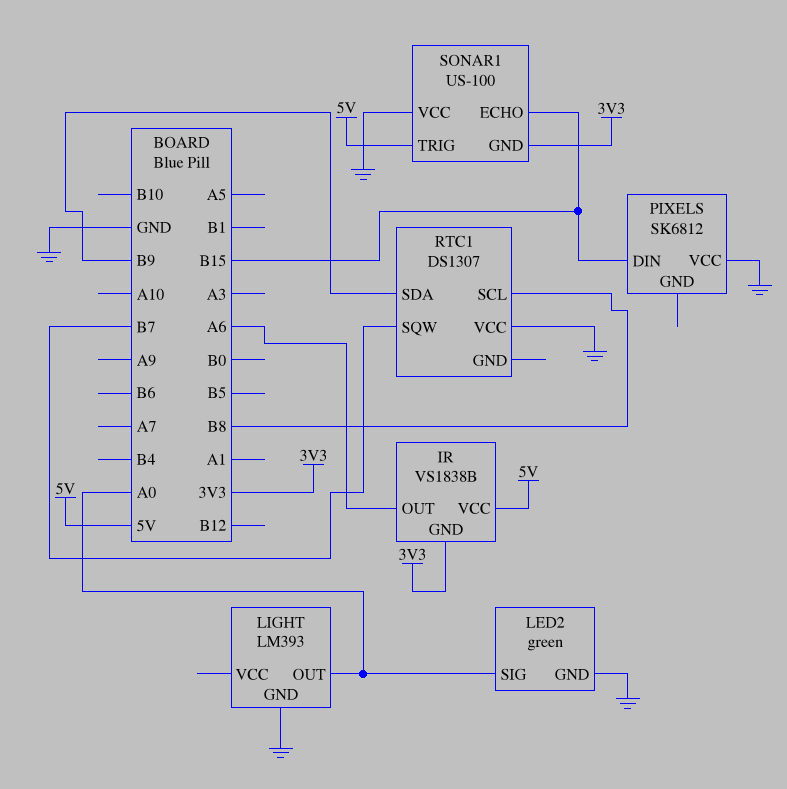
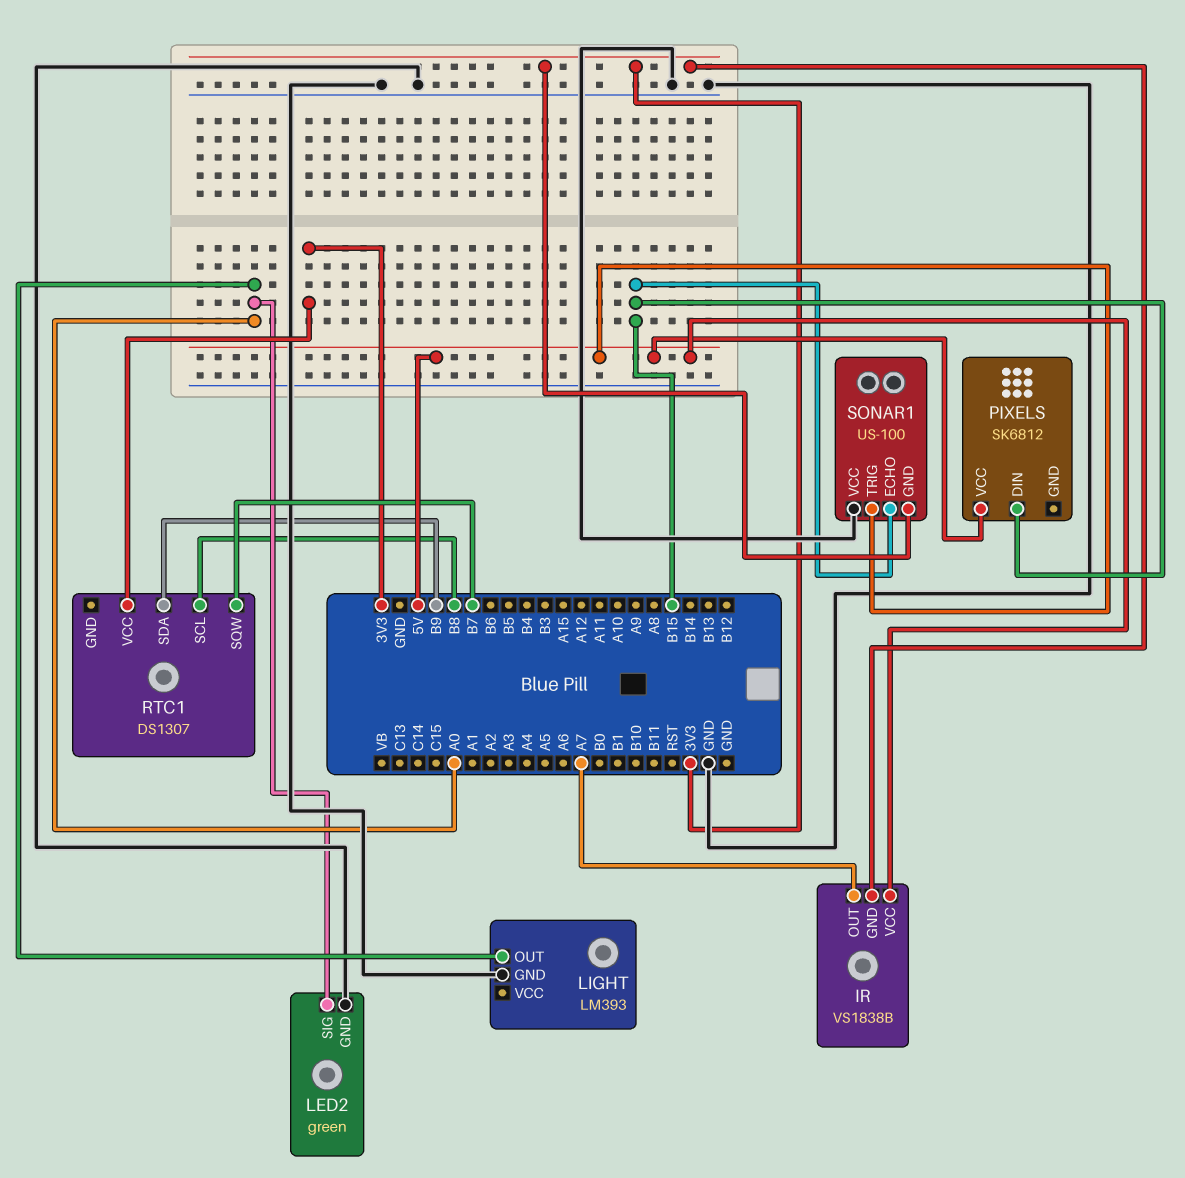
IR pin OUT: A6 -> A7
PIXELS pin VCC: GND -> 5V
RTC1 pin VCC: GND -> 3V3

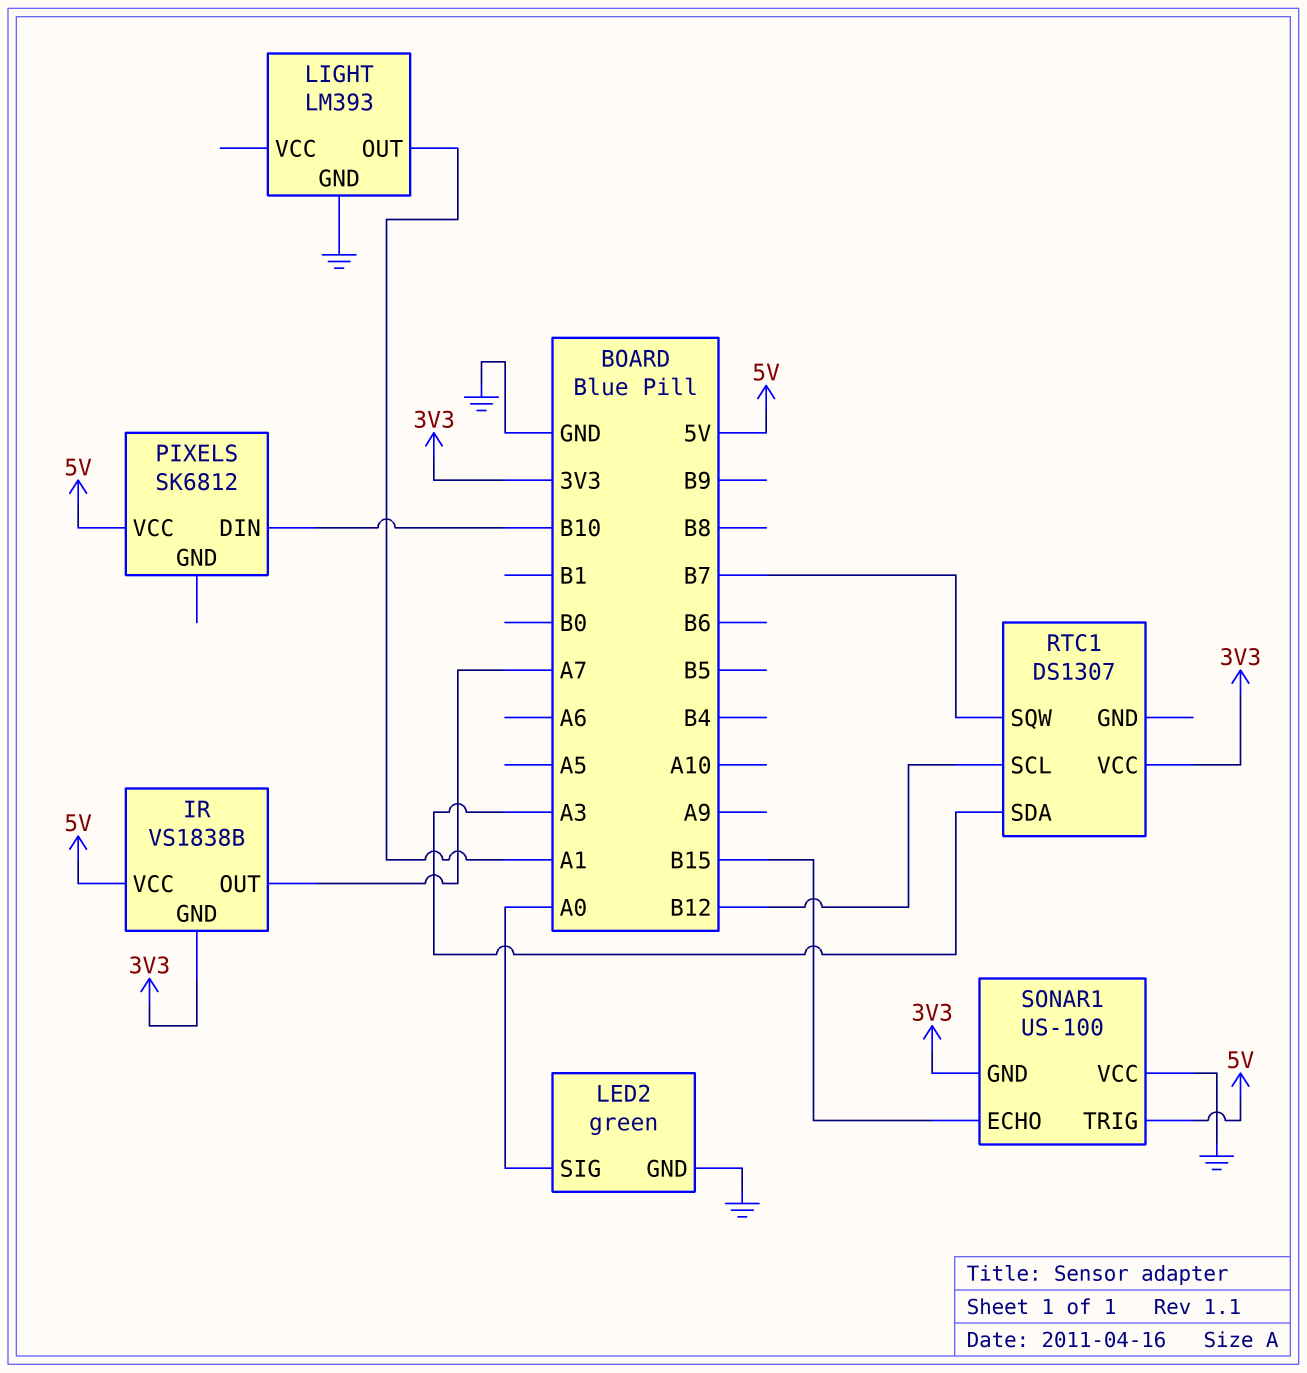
LIGHT pin OUT: A0 -> A1
PIXELS pin DIN: B15 -> B10
RTC1 pin SCL: B8 -> B12
RTC1 pin SDA: B9 -> A3

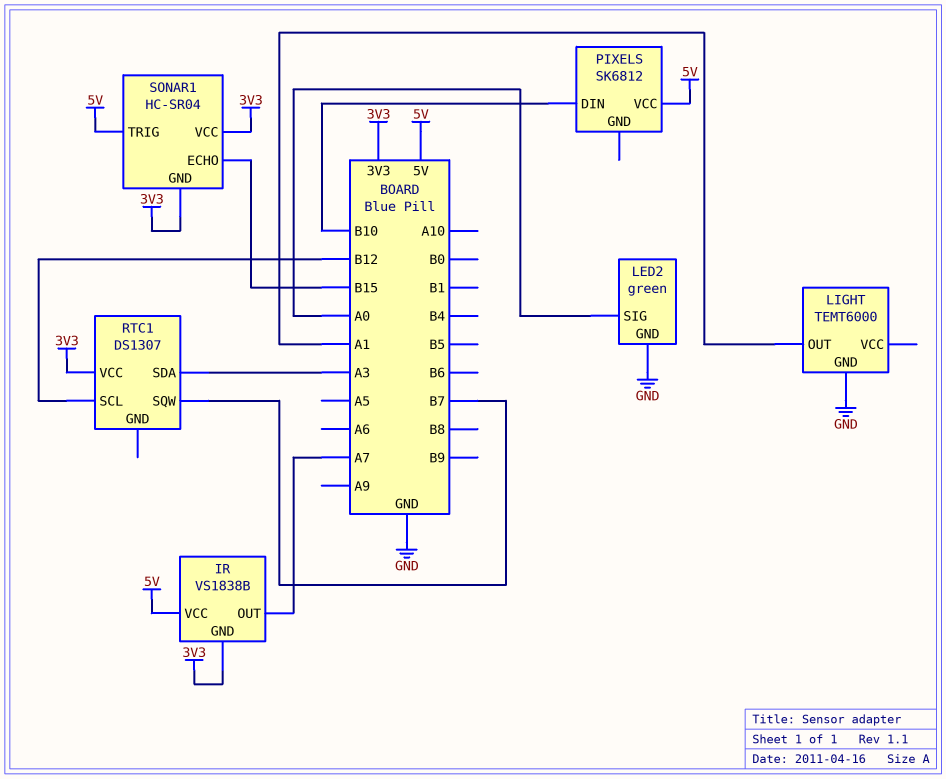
LIGHT: LM393 -> TEMT6000
SONAR1: US-100 -> HC-SR04
SONAR1 pin VCC: GND -> 3V3

